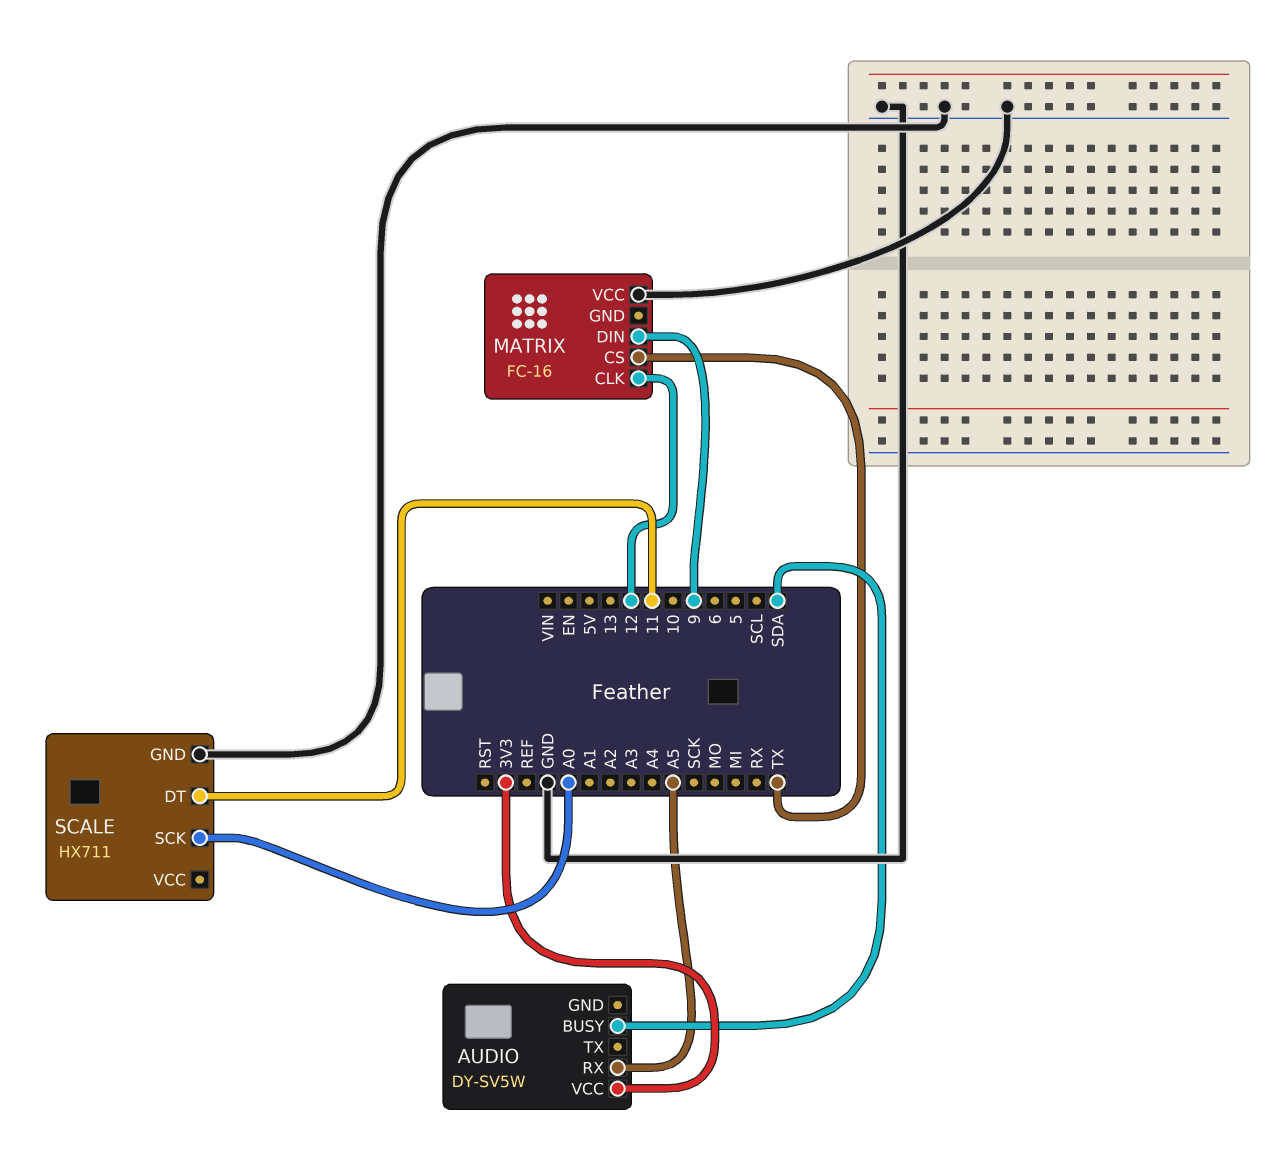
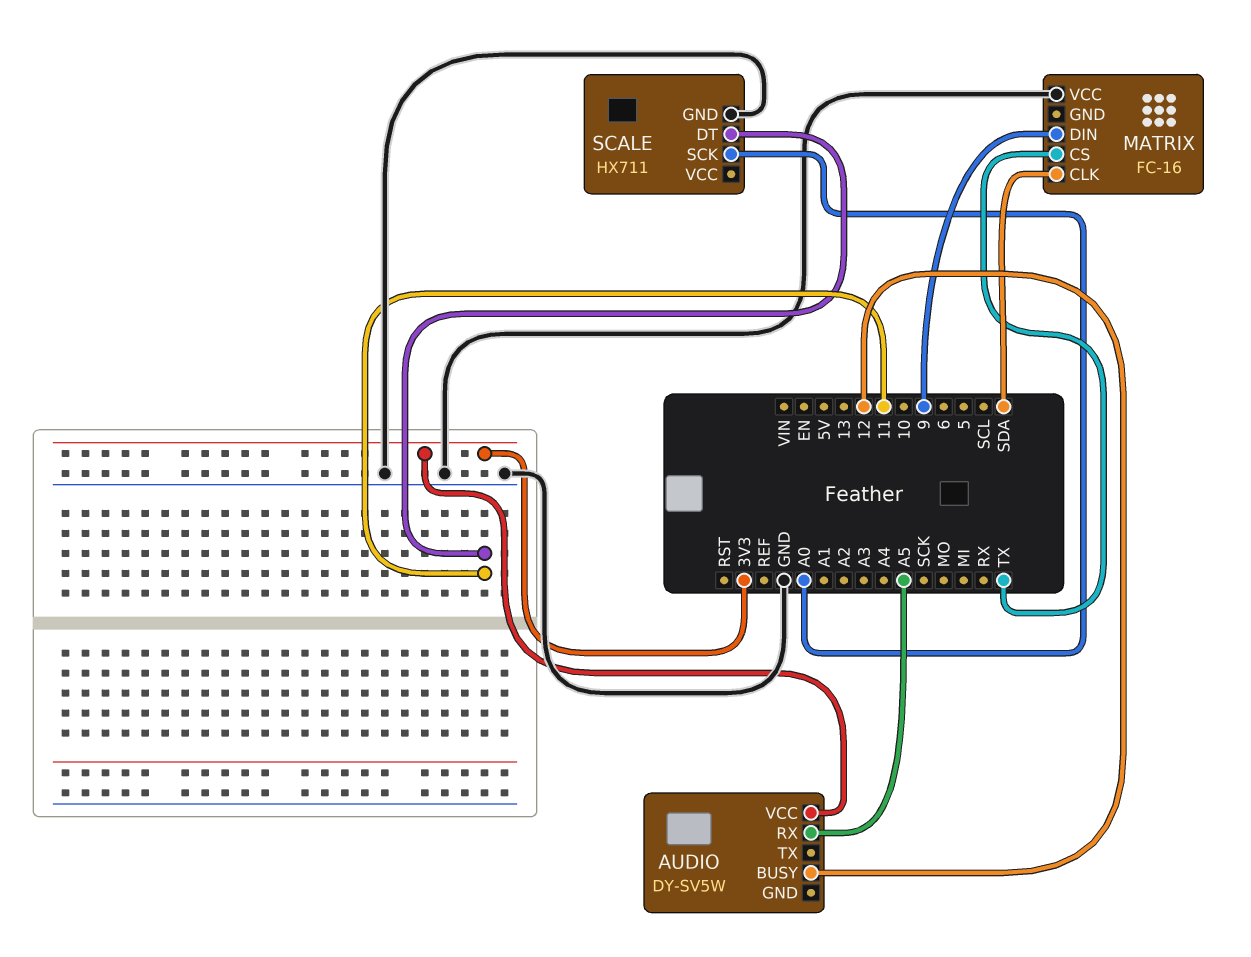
AUDIO pin BUSY: SDA -> 12
MATRIX pin CLK: 12 -> SDA

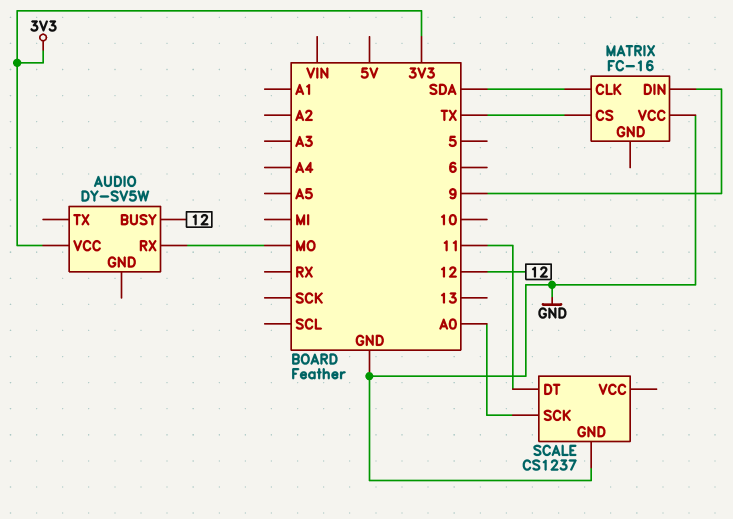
AUDIO pin RX: A5 -> MO
SCALE: HX711 -> CS1237

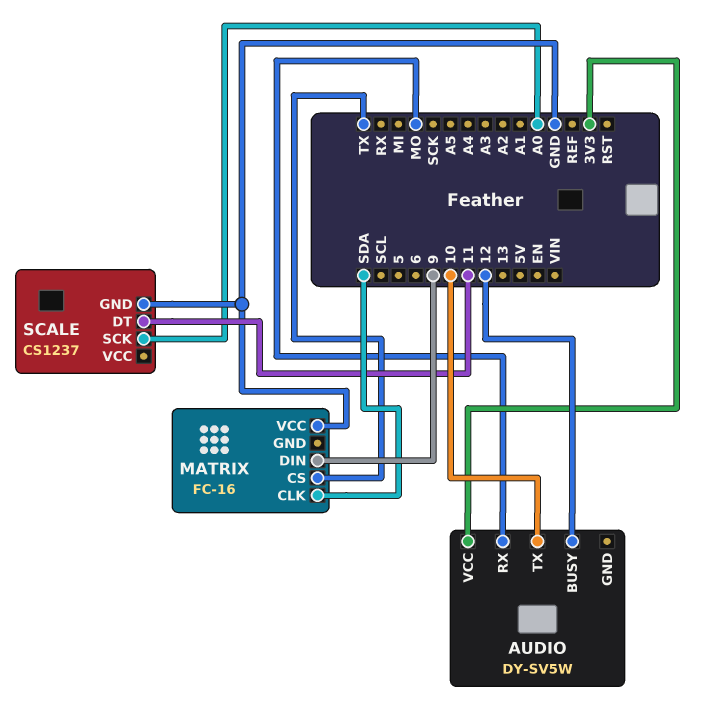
AUDIO pin TX: none -> 10

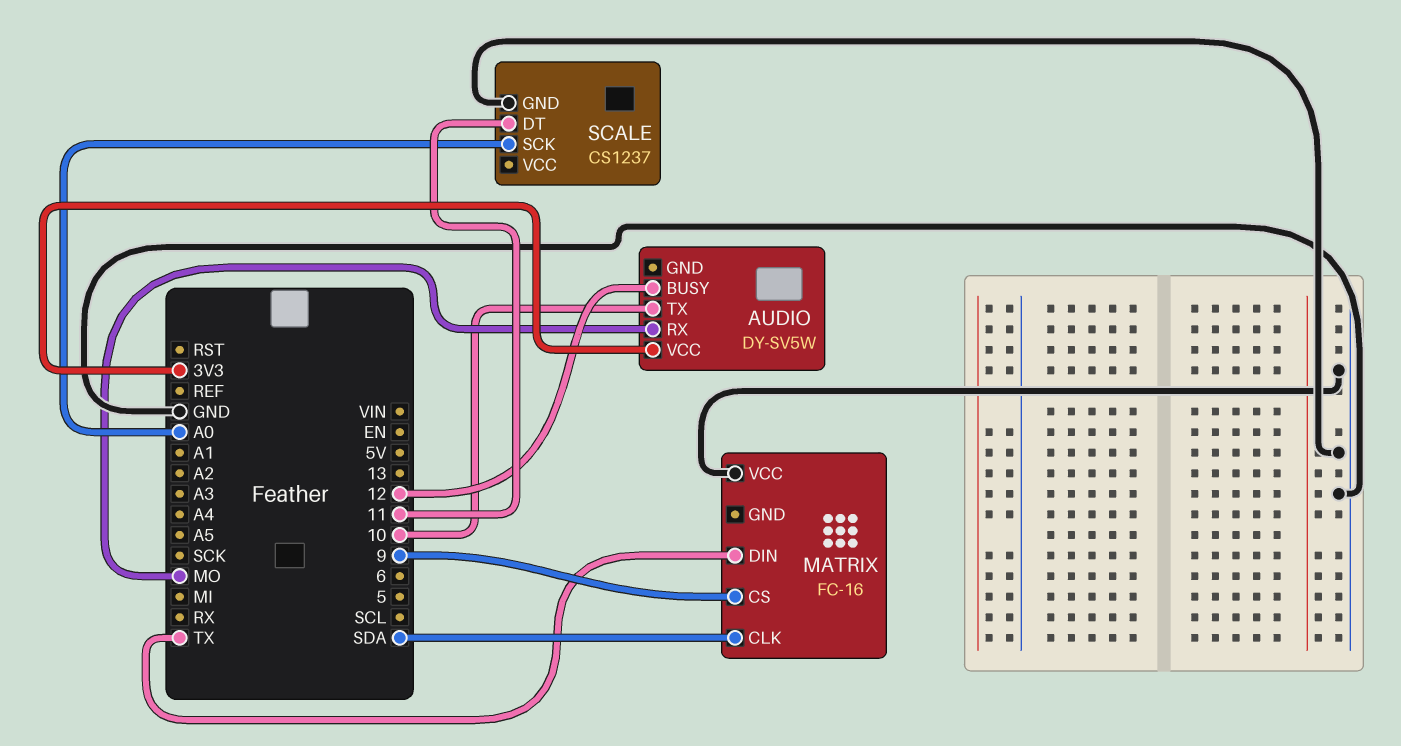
MATRIX pin CS: TX -> 9
MATRIX pin DIN: 9 -> TX

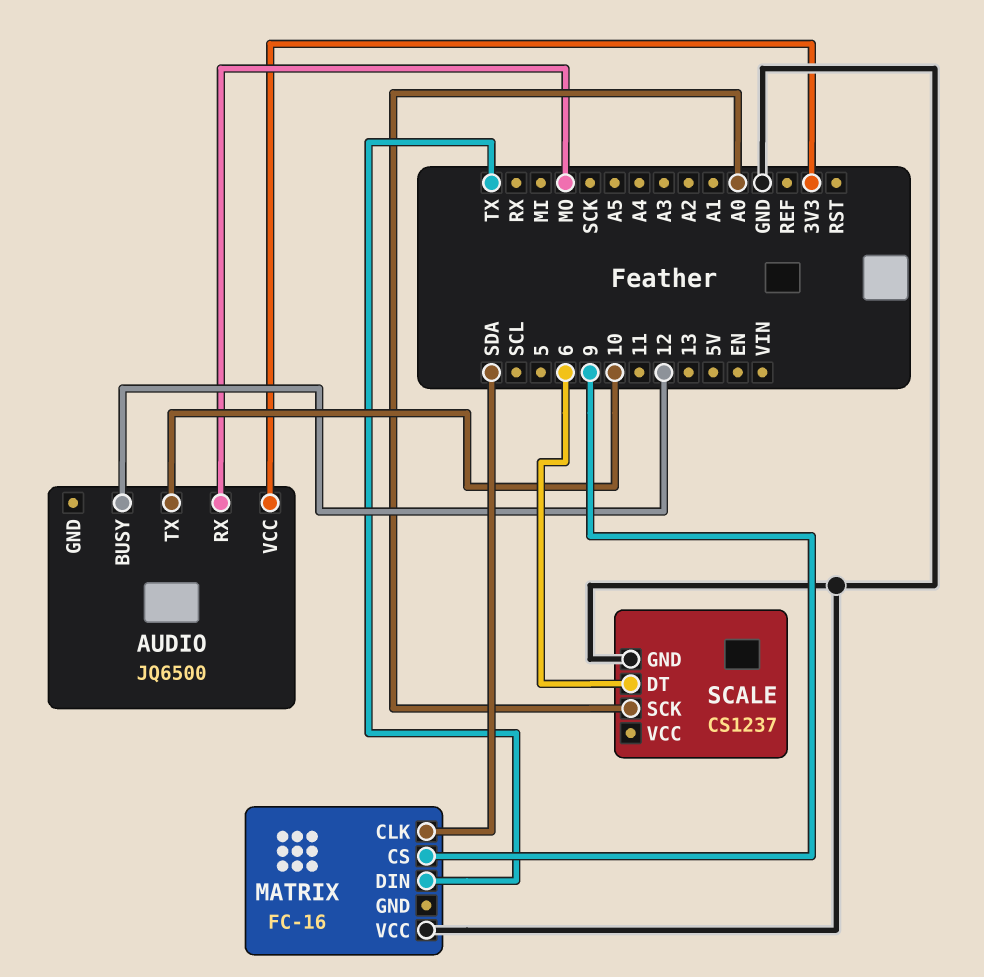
AUDIO: DY-SV5W -> JQ6500
SCALE pin DT: 11 -> 6

